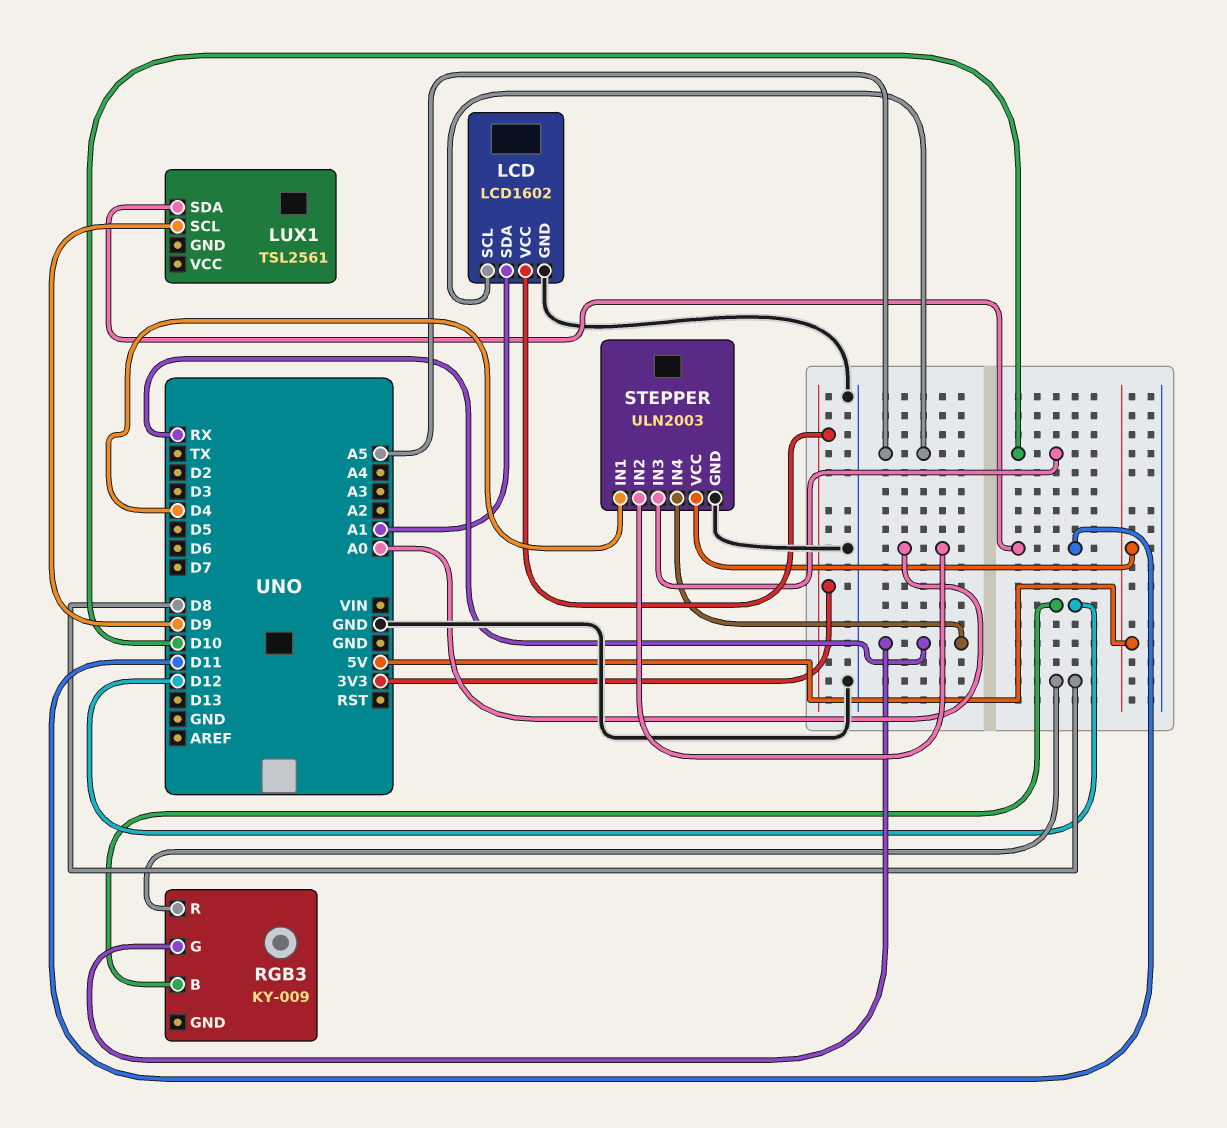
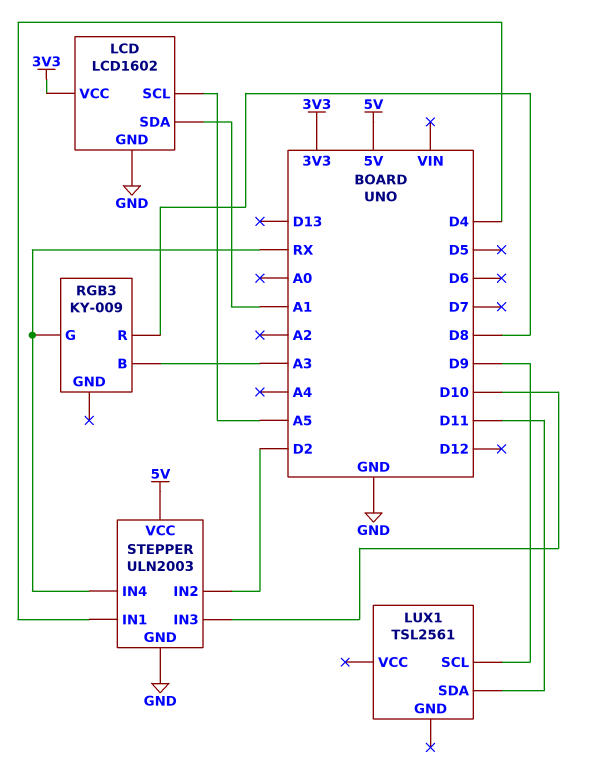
RGB3 pin B: D12 -> A3
STEPPER pin IN2: A0 -> D2

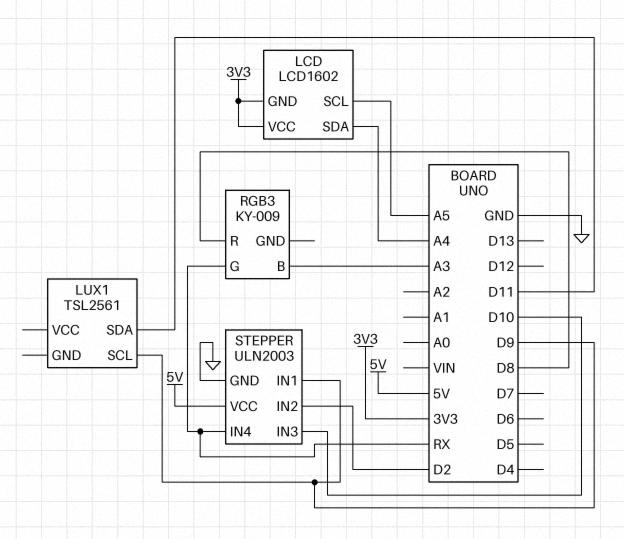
LCD pin GND: GND -> 3V3
LCD pin SDA: A1 -> A4
STEPPER pin IN1: D4 -> D9

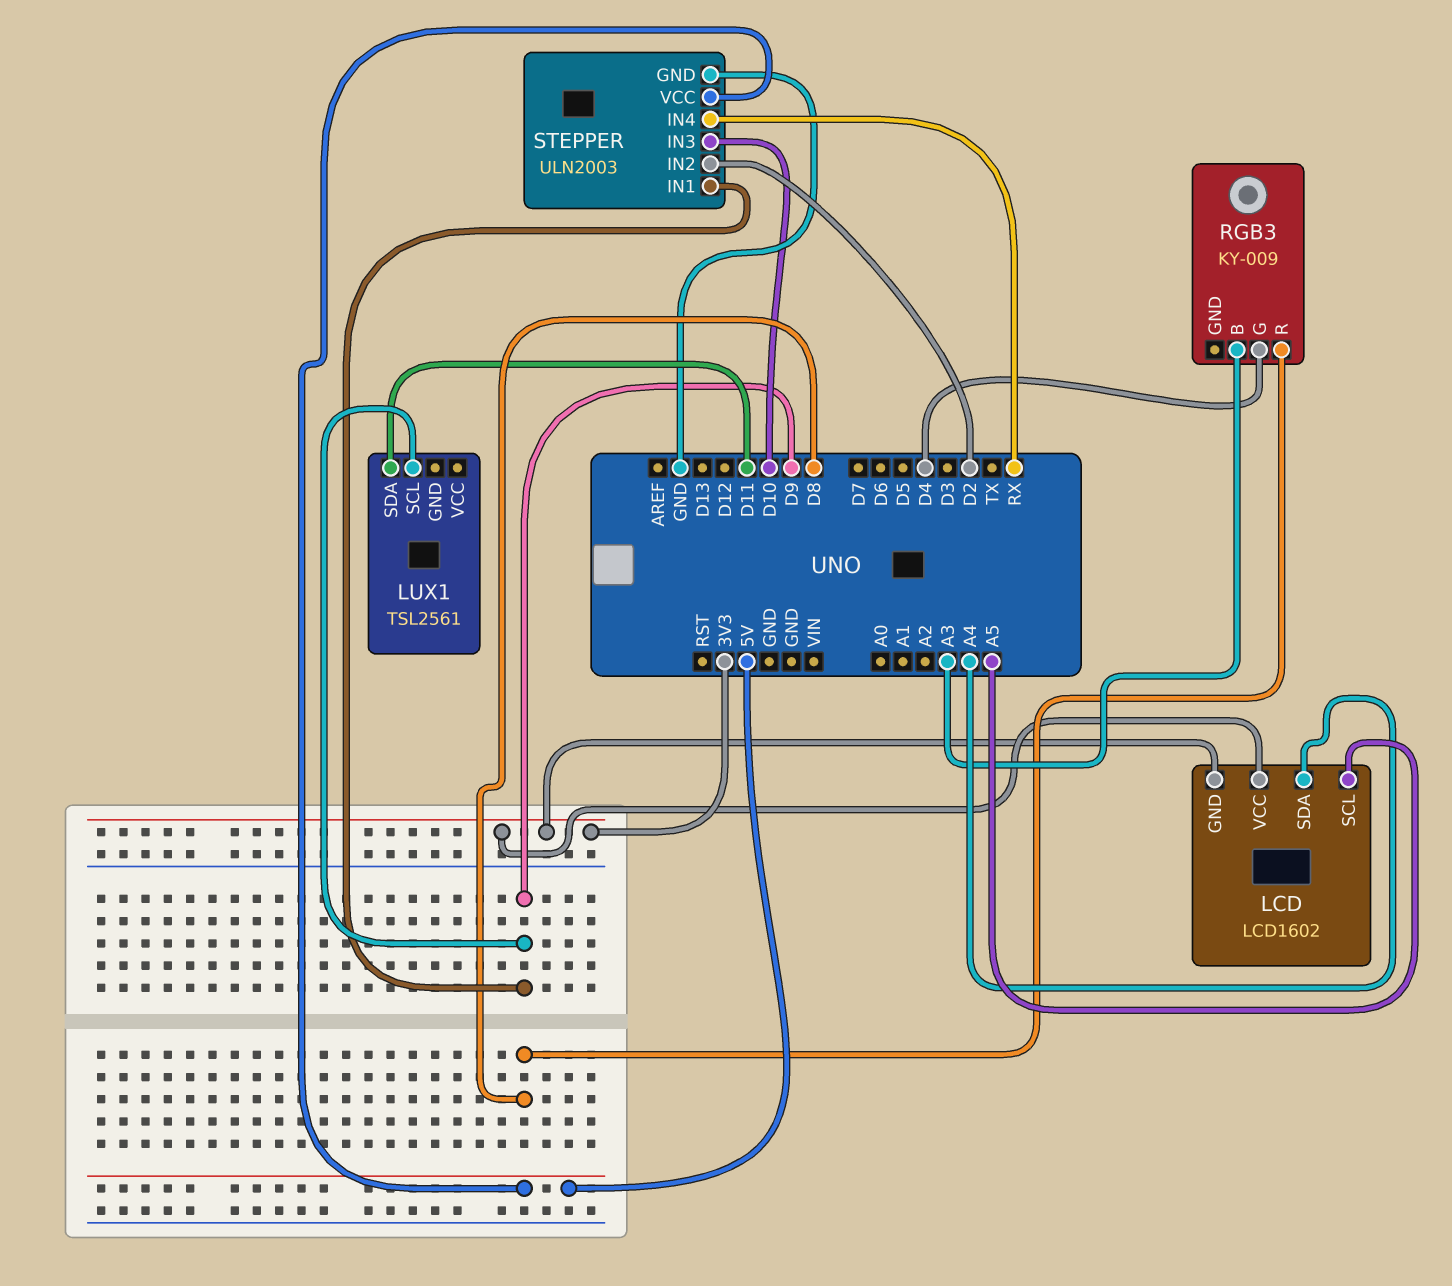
RGB3 pin G: RX -> D4

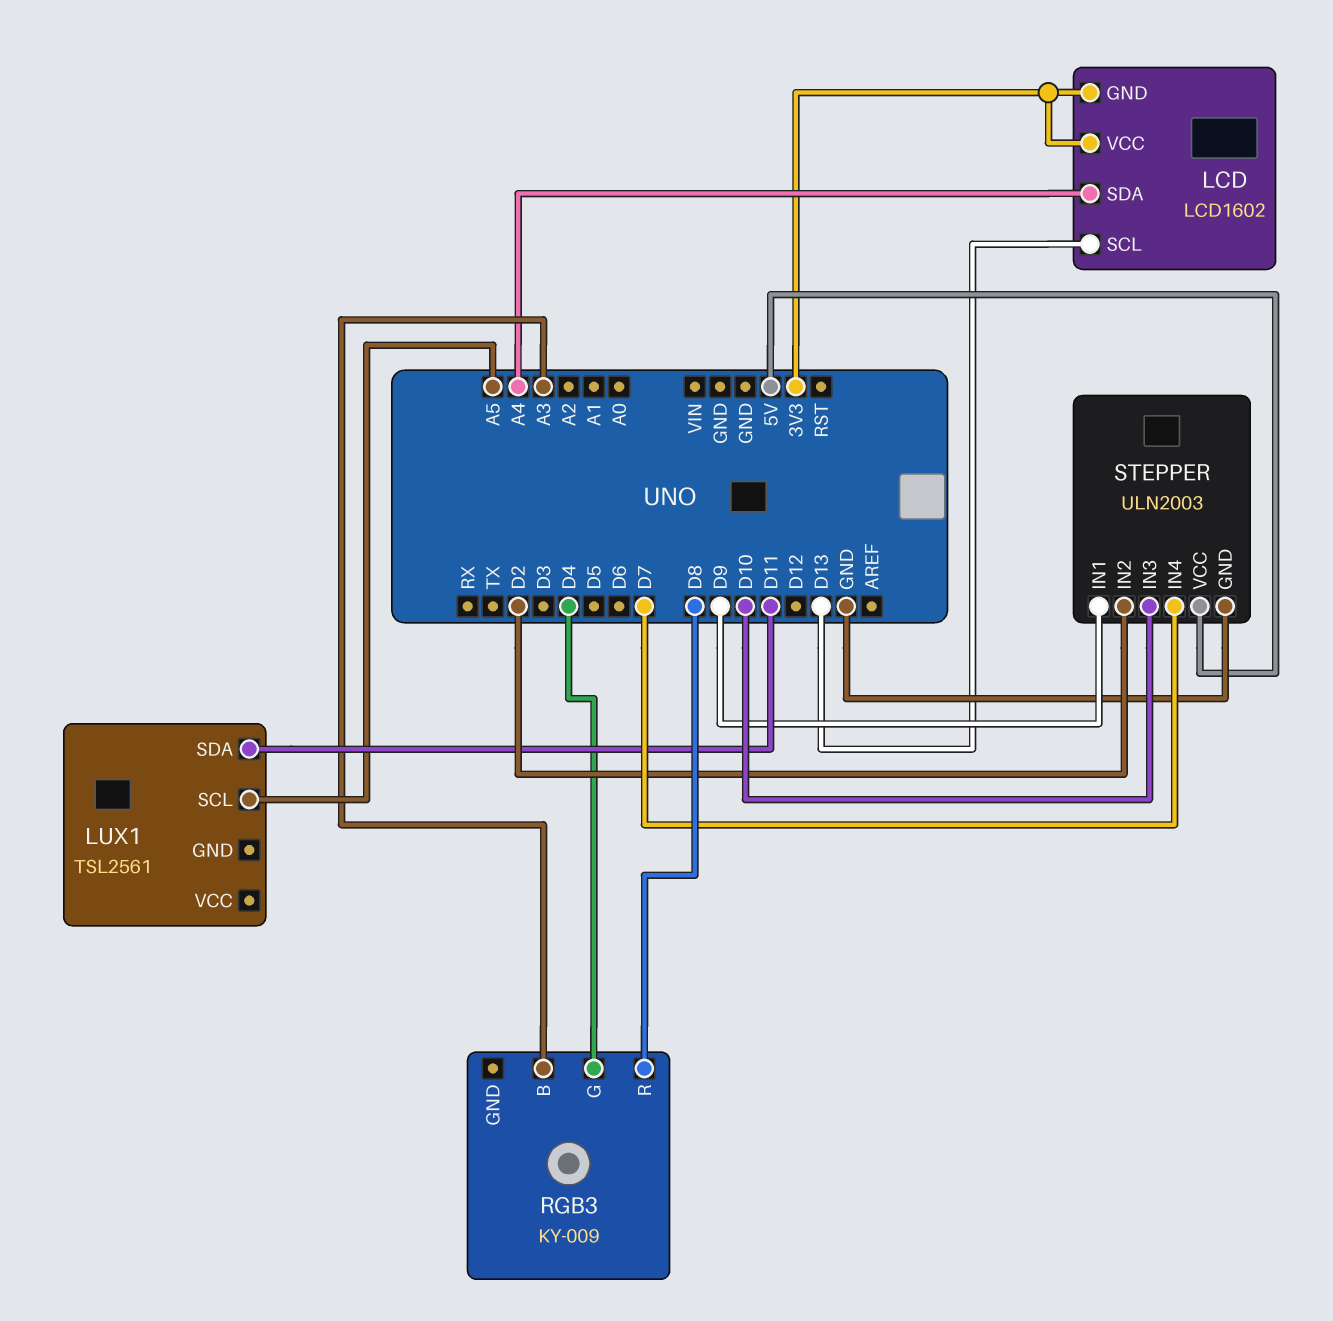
LCD pin SCL: A5 -> D13
LUX1 pin SCL: D9 -> A5
STEPPER pin IN4: RX -> D7

